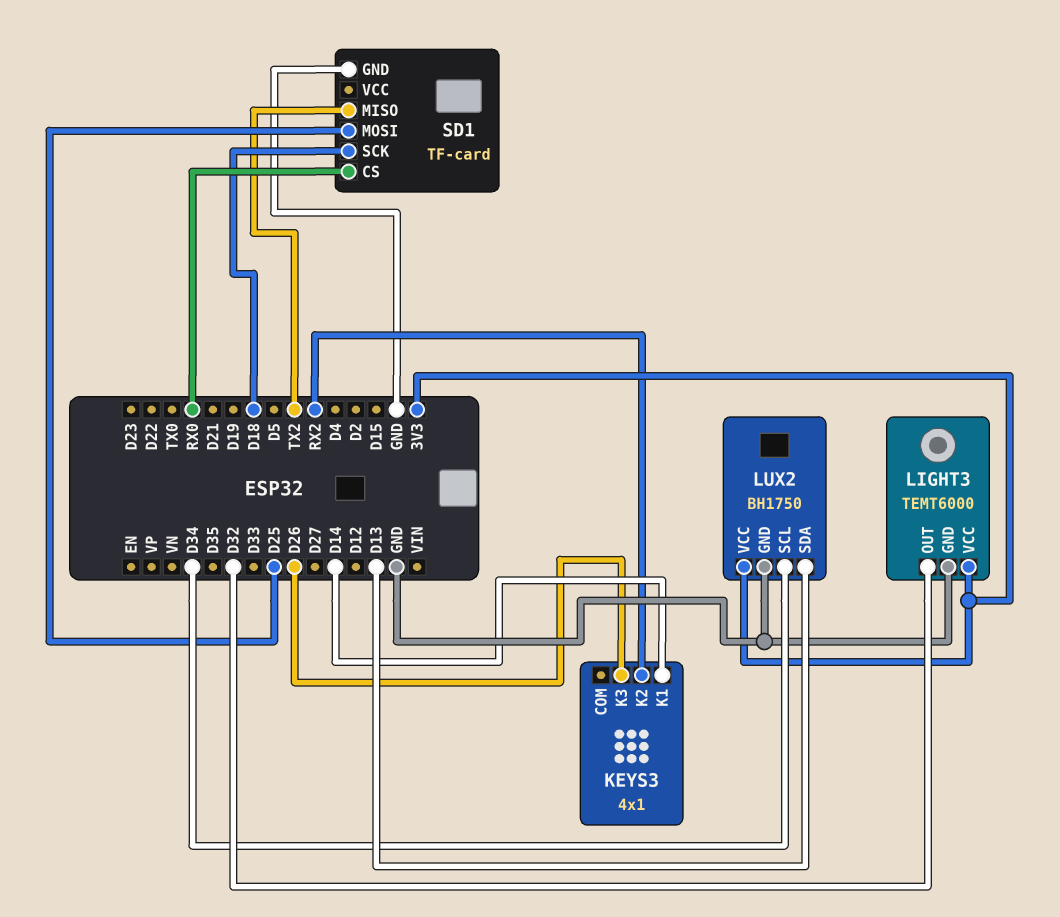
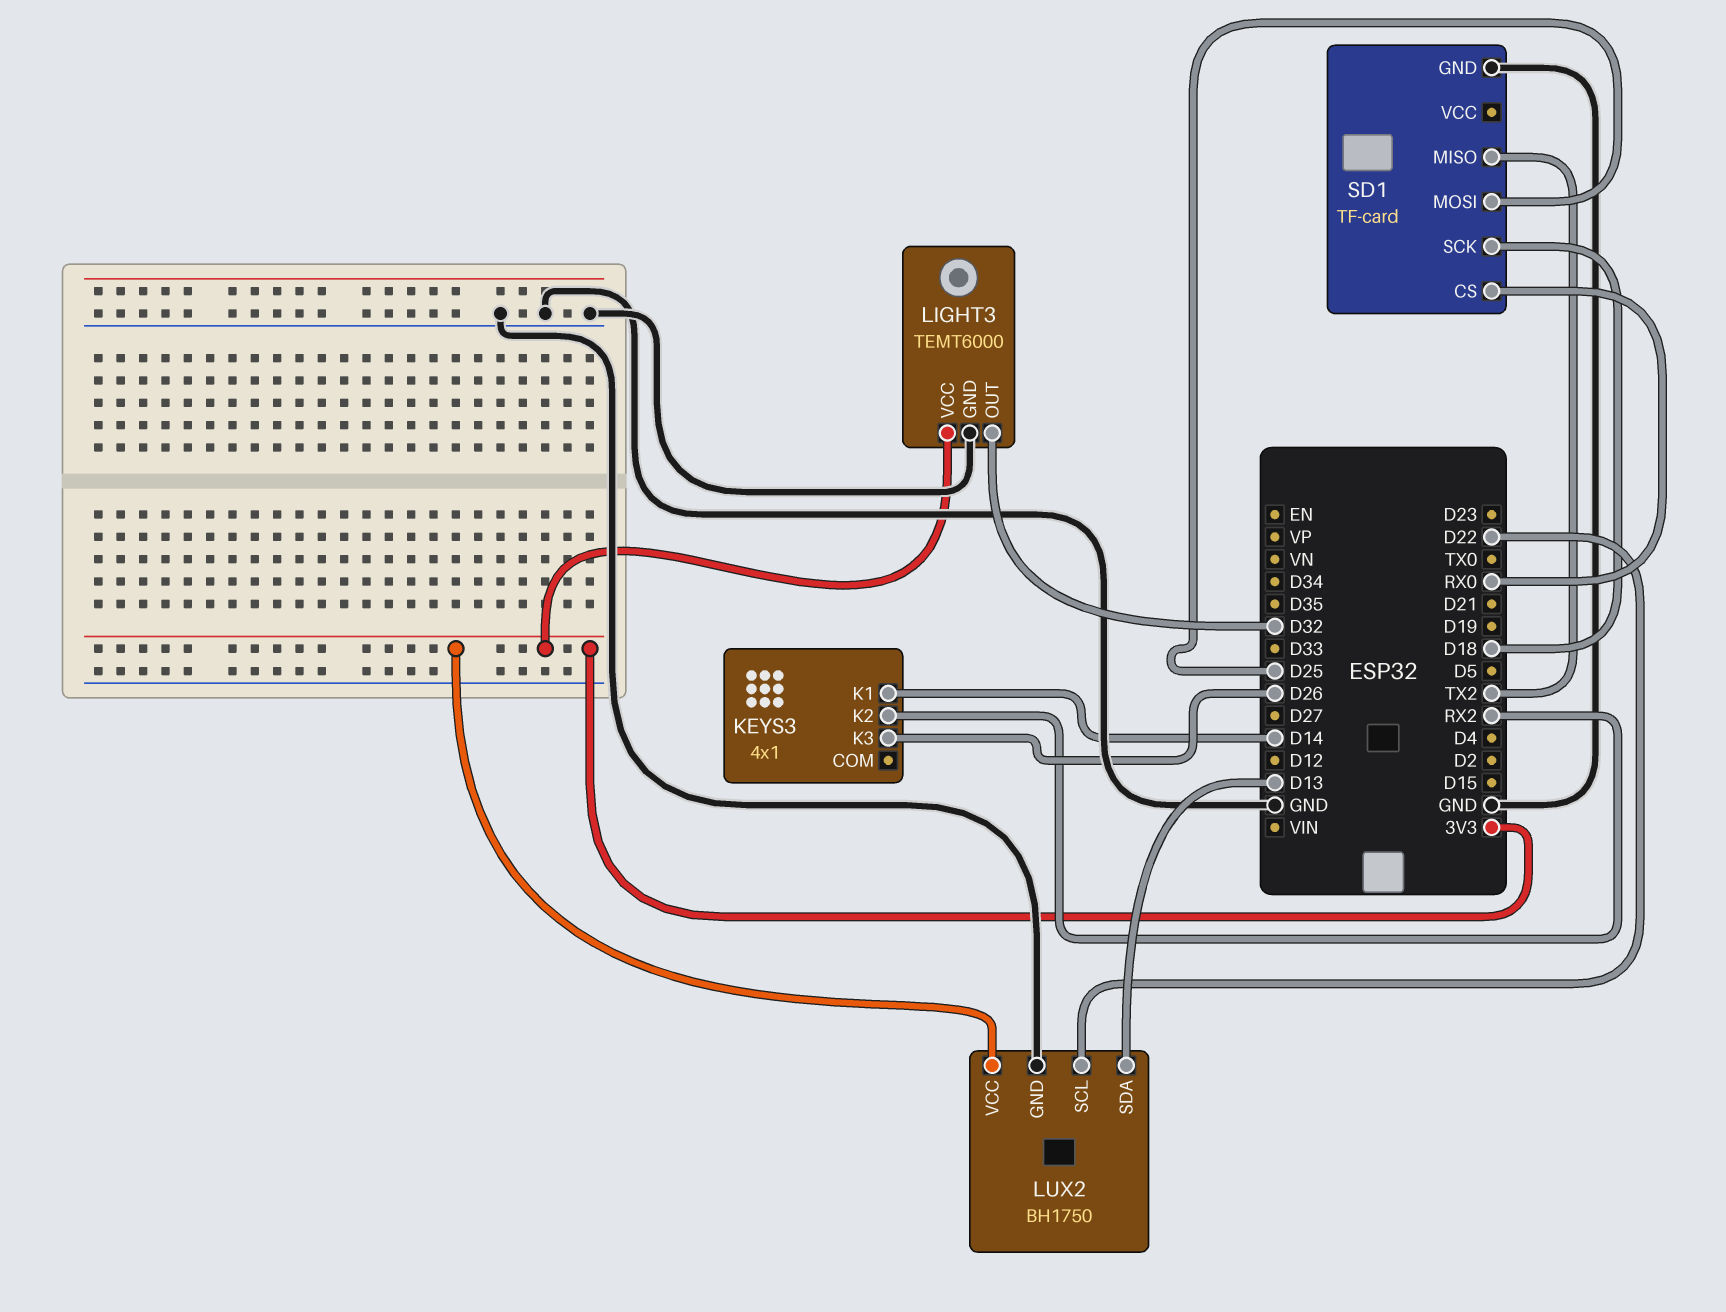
LUX2 pin SCL: D34 -> D22

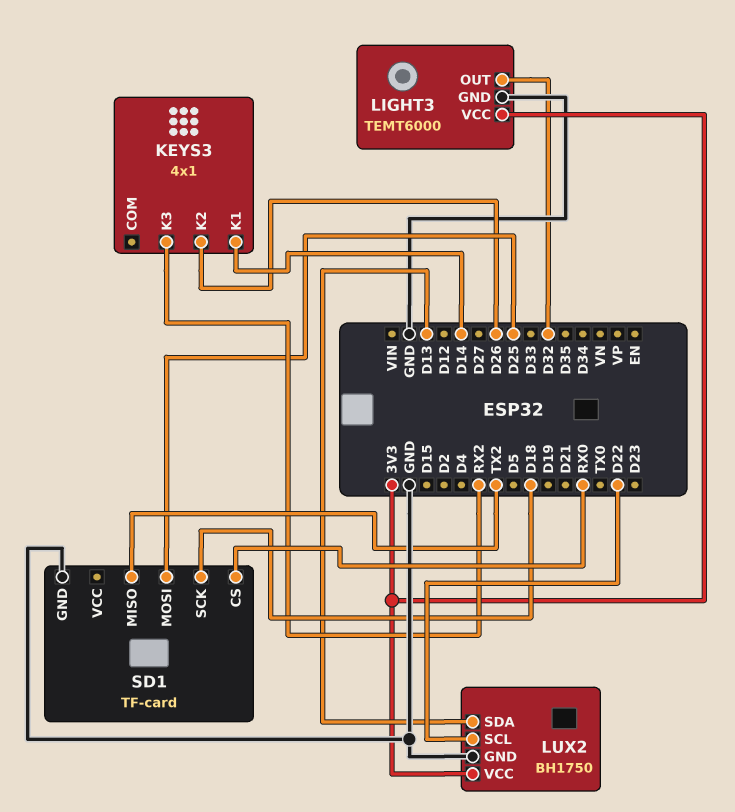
KEYS3 pin K2: RX2 -> D26
KEYS3 pin K3: D26 -> RX2

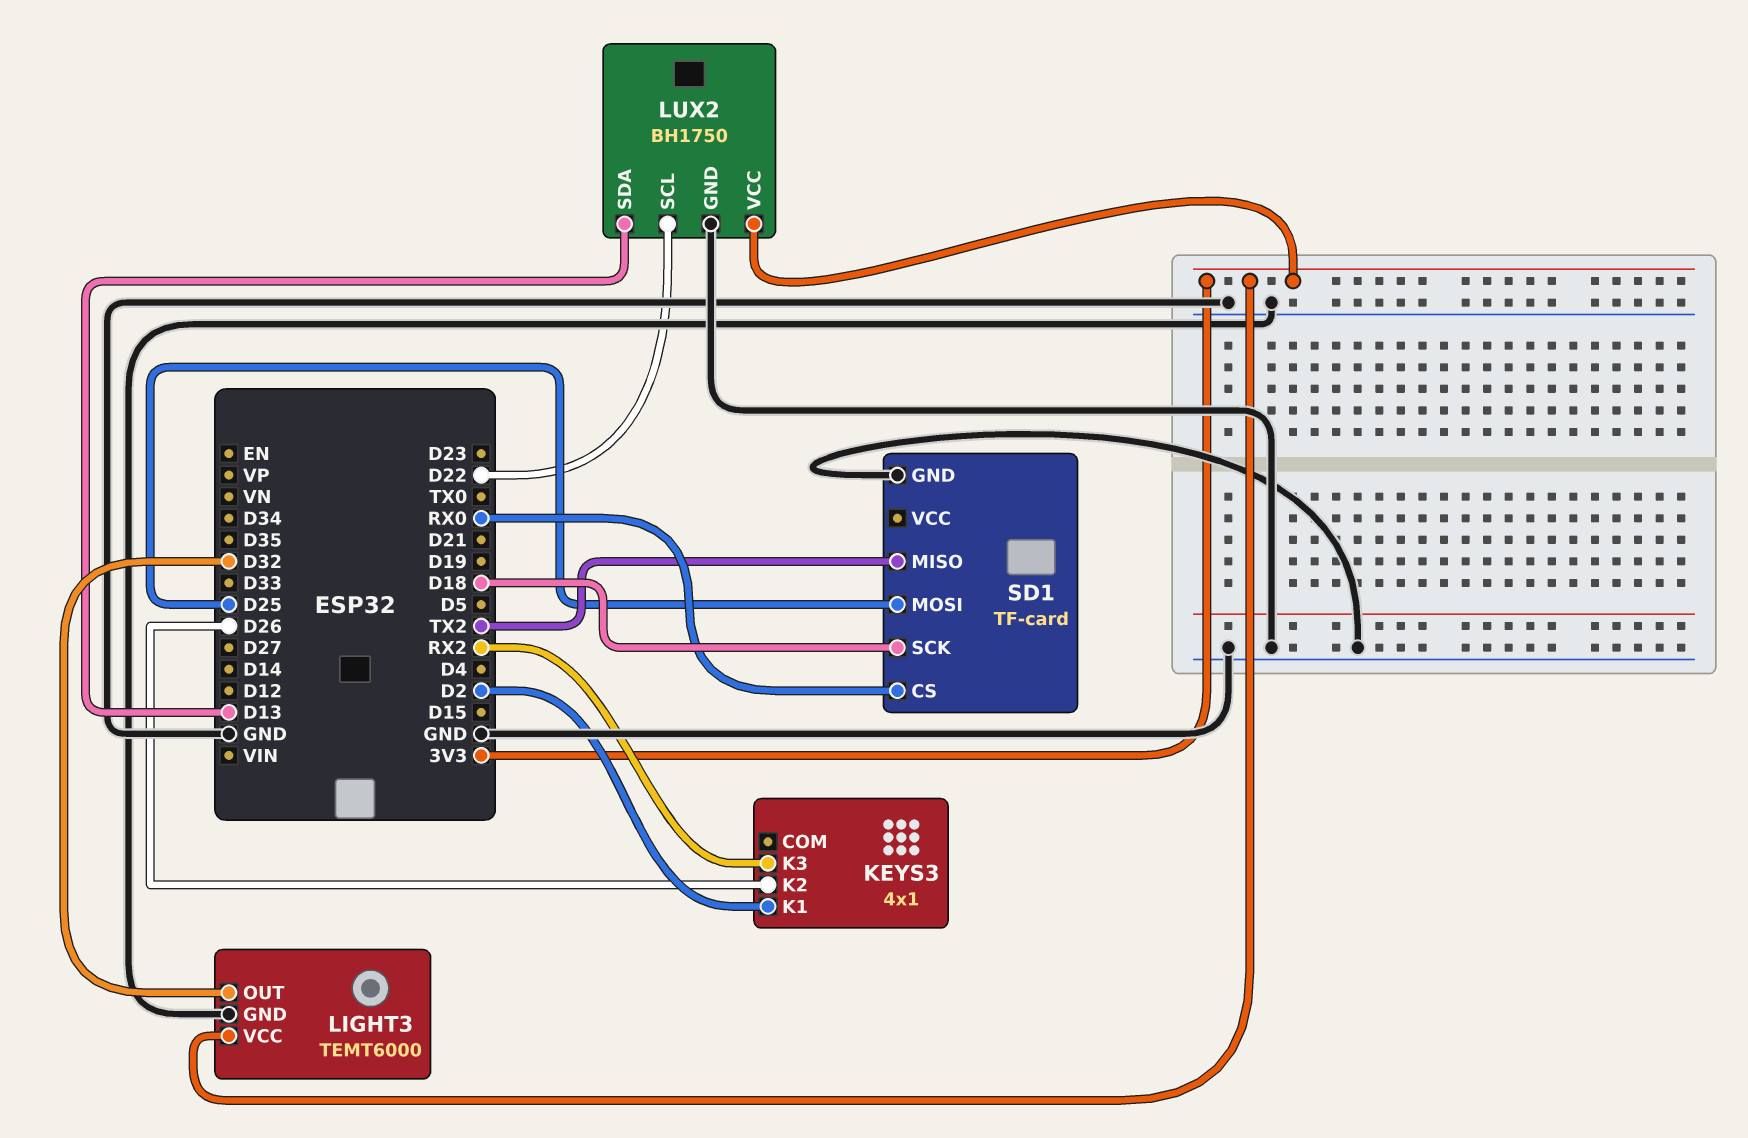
KEYS3 pin K1: D14 -> D2

